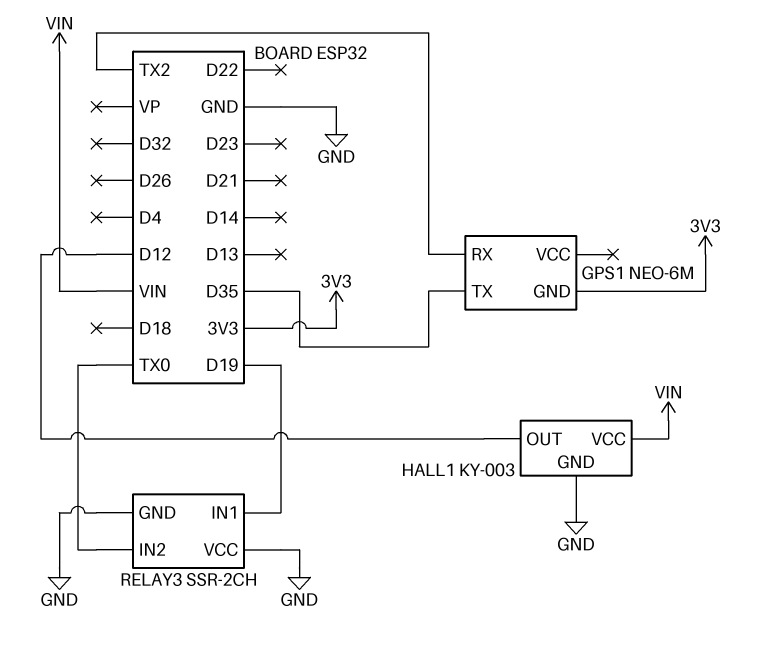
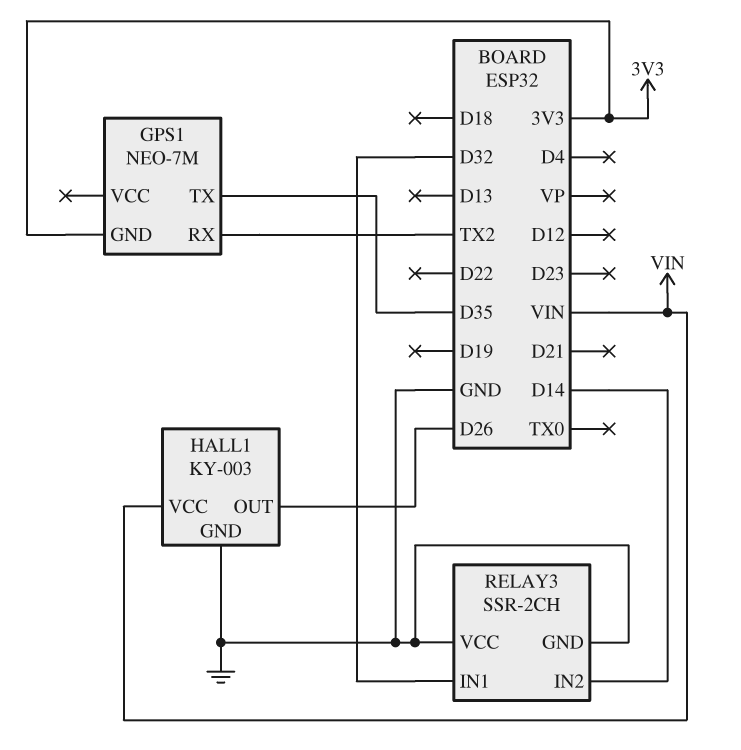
GPS1: NEO-6M -> NEO-7M
HALL1 pin OUT: D12 -> D26
RELAY3 pin IN1: D19 -> D32
RELAY3 pin IN2: TX0 -> D14

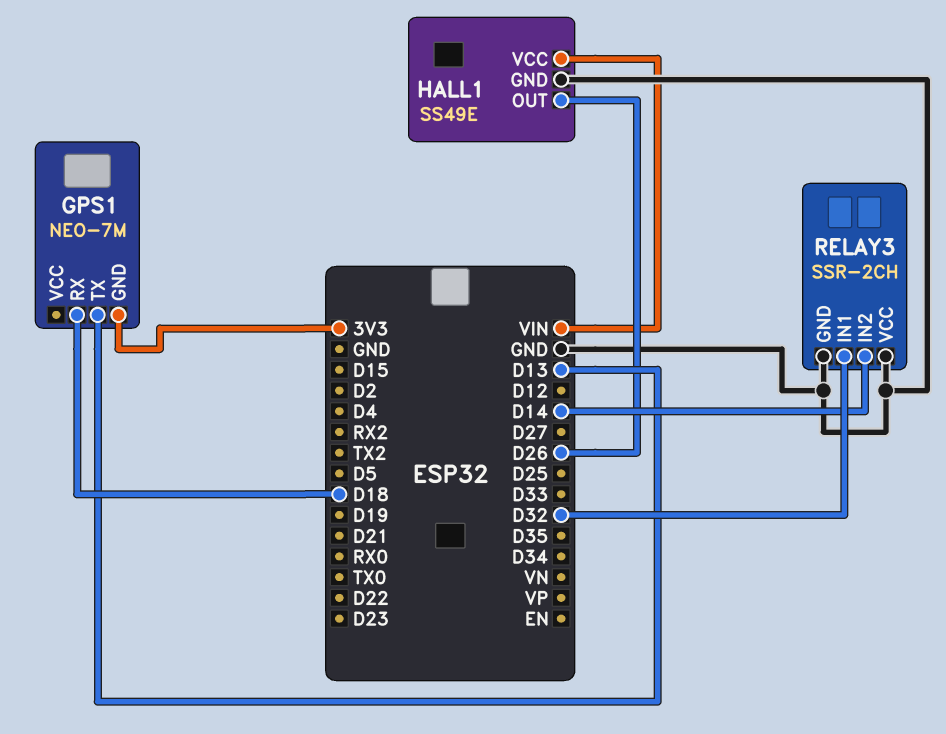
GPS1 pin RX: TX2 -> D18
GPS1 pin TX: D35 -> D13
HALL1: KY-003 -> SS49E

